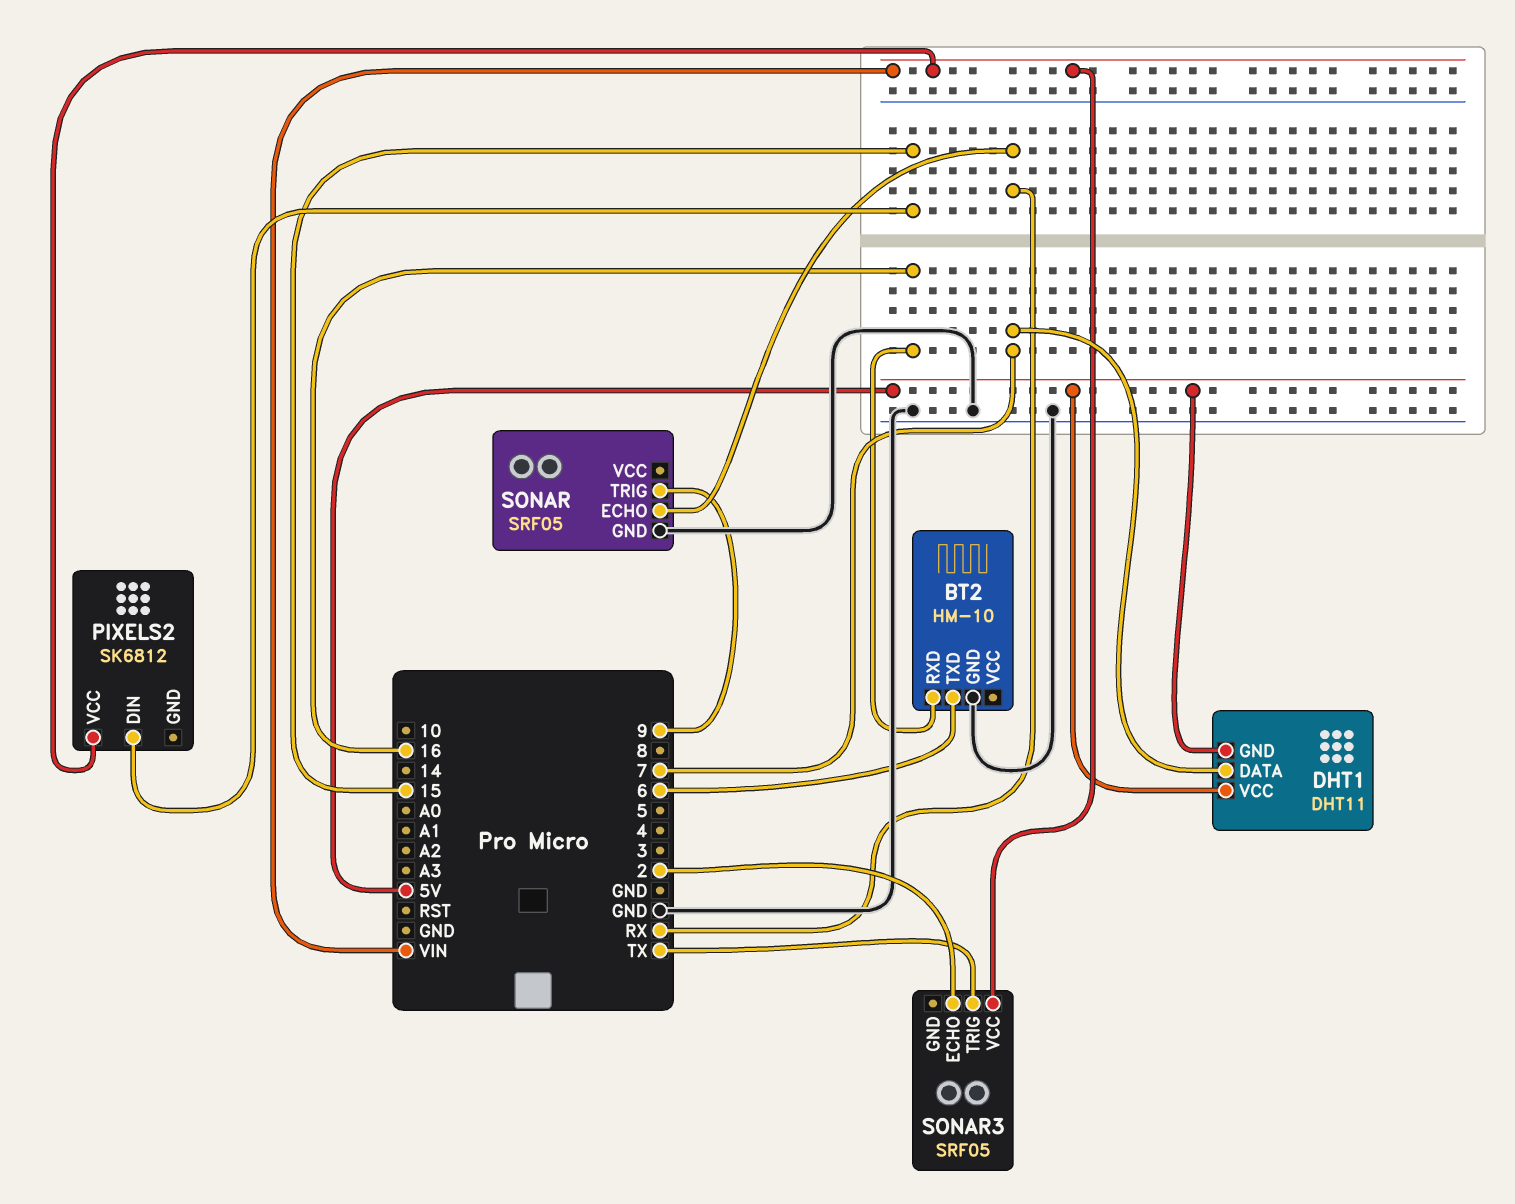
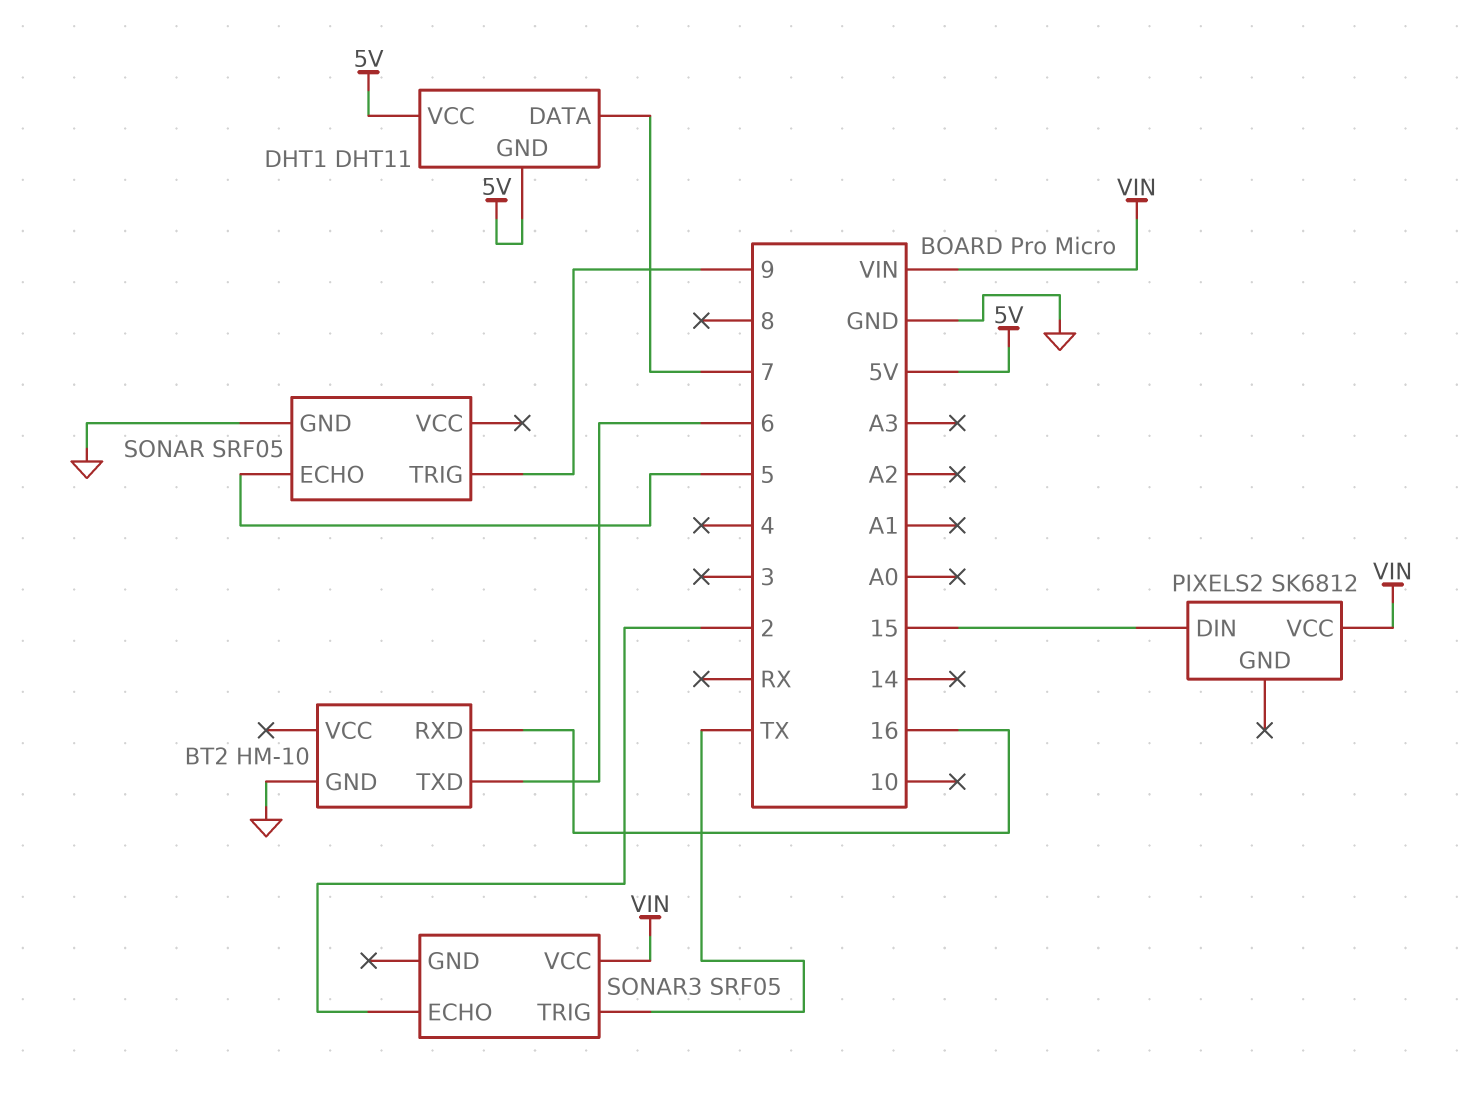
SONAR pin ECHO: RX -> 5

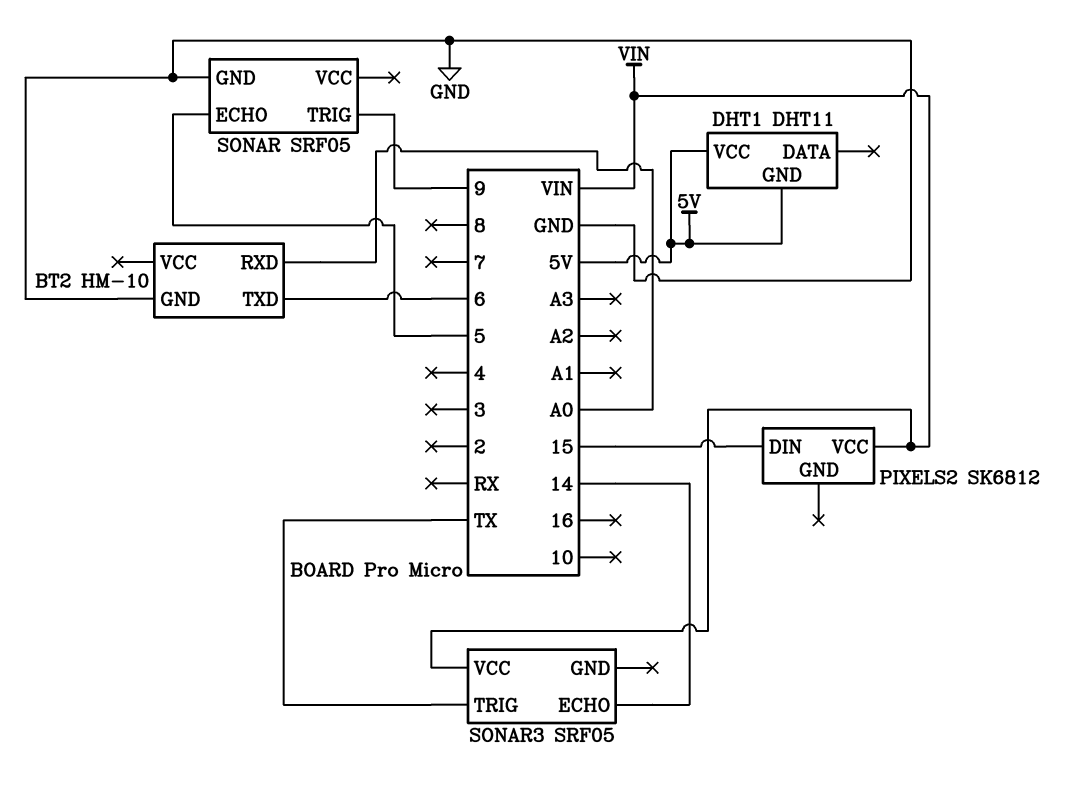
BT2 pin RXD: 16 -> A0
DHT1 pin DATA: 7 -> none
SONAR3 pin ECHO: 2 -> 14

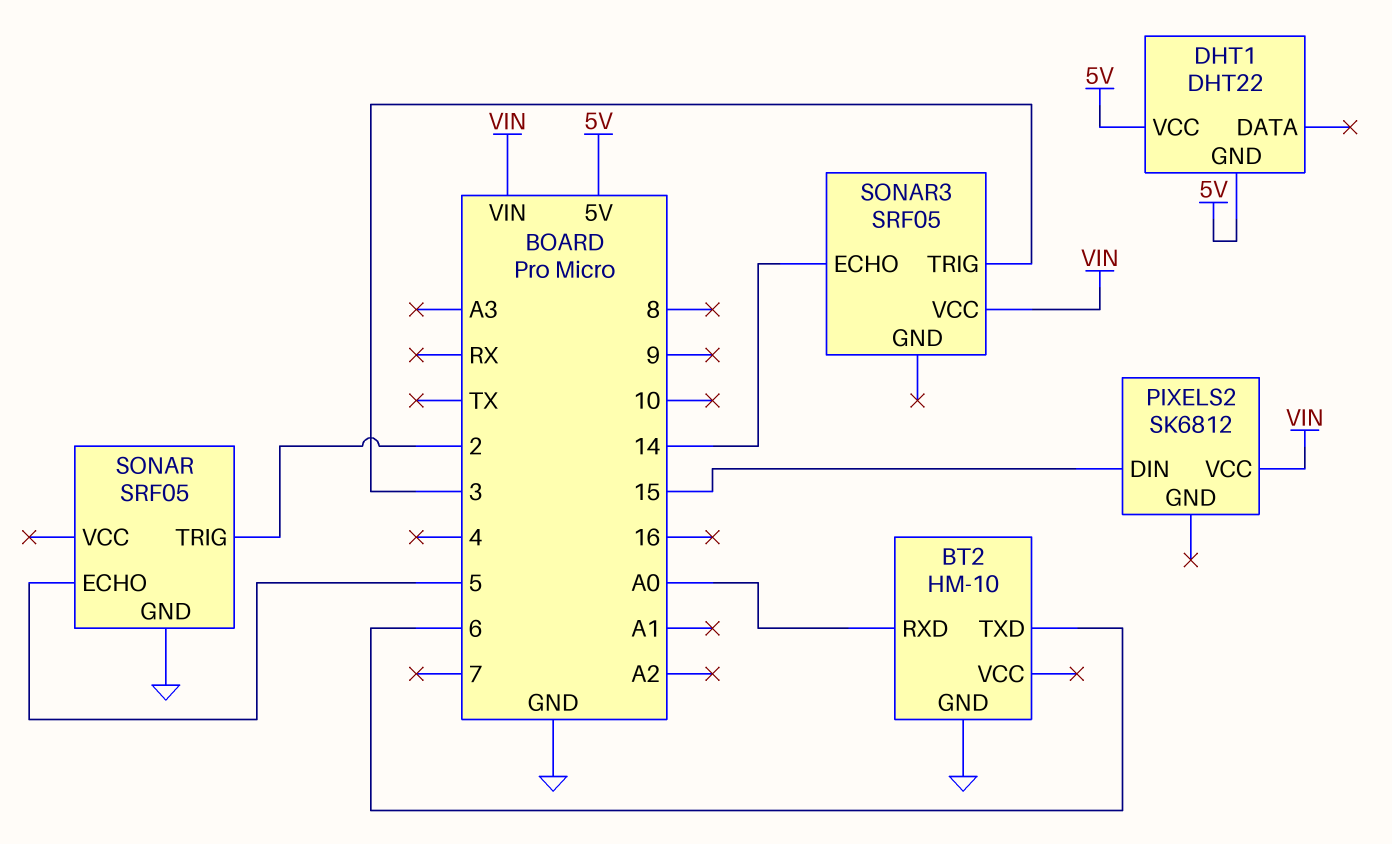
DHT1: DHT11 -> DHT22
SONAR pin TRIG: 9 -> 2
SONAR3 pin TRIG: TX -> 3

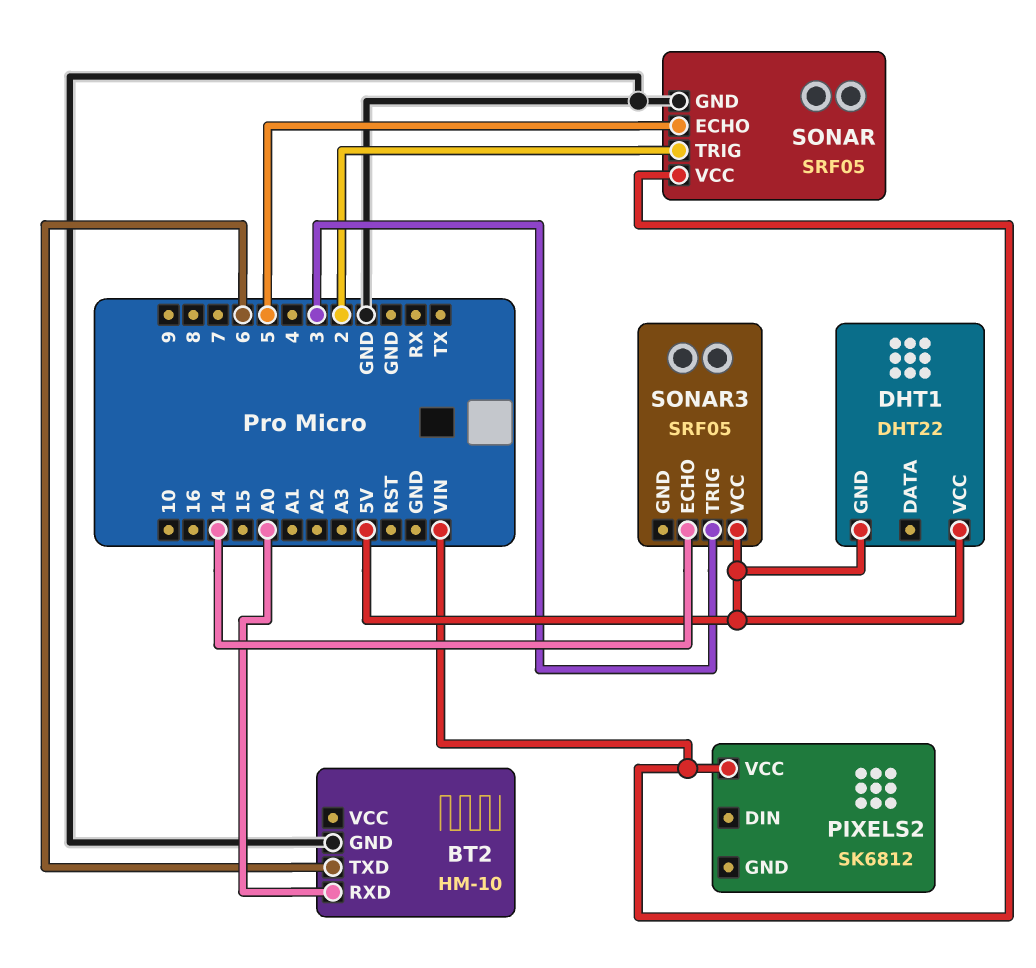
PIXELS2 pin DIN: 15 -> none
SONAR pin VCC: none -> VIN
SONAR3 pin VCC: VIN -> 5V

